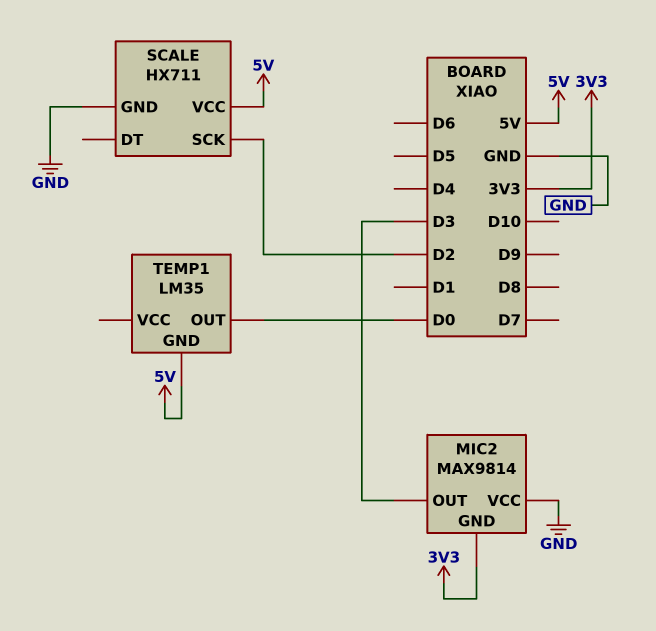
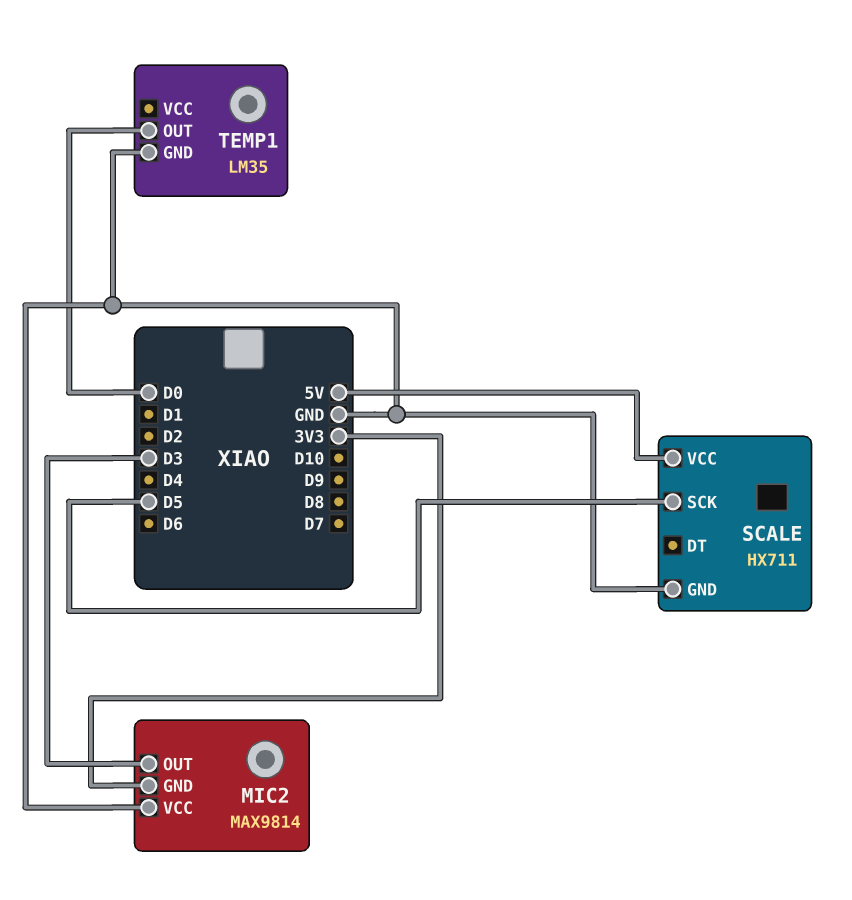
SCALE pin SCK: D2 -> D5
TEMP1 pin GND: 5V -> GND

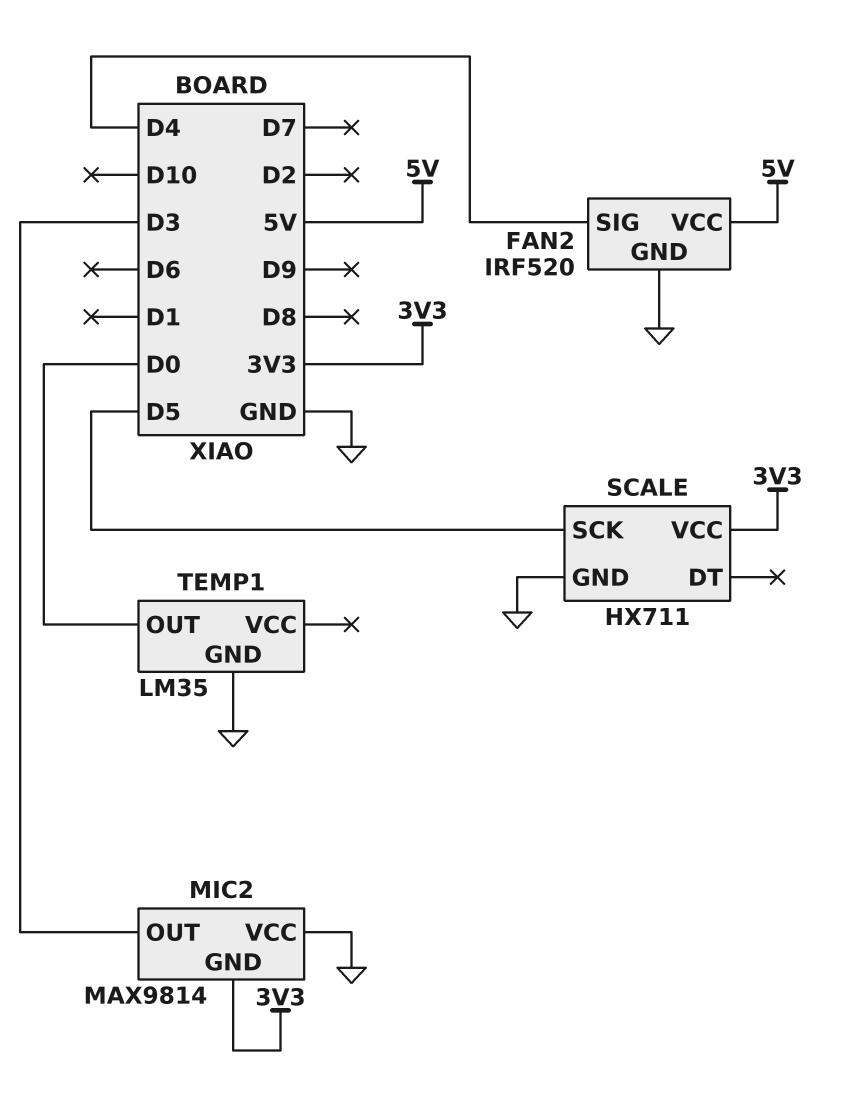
FAN2: none -> IRF520
FAN2 pin GND: none -> GND
FAN2 pin SIG: none -> D4
FAN2 pin VCC: none -> 5V
SCALE pin VCC: 5V -> 3V3

